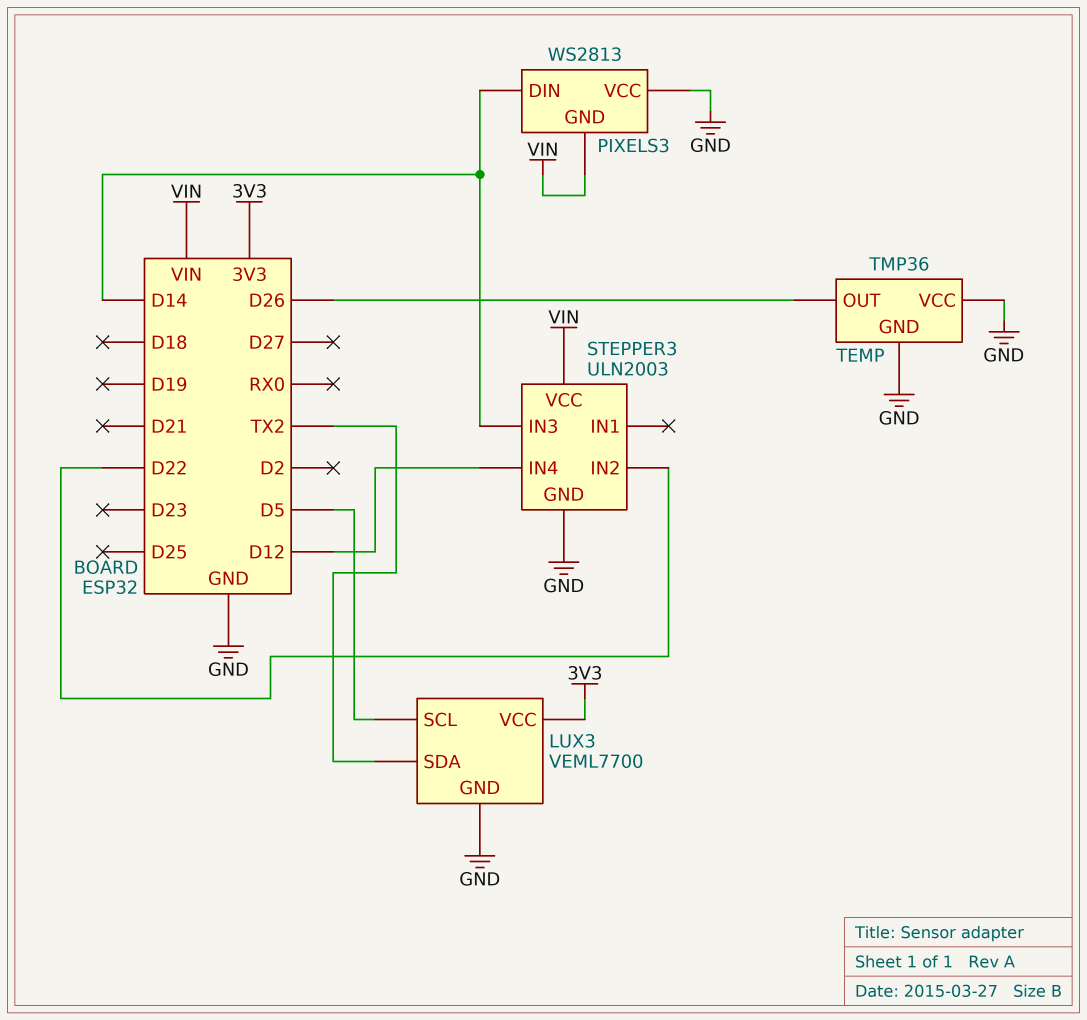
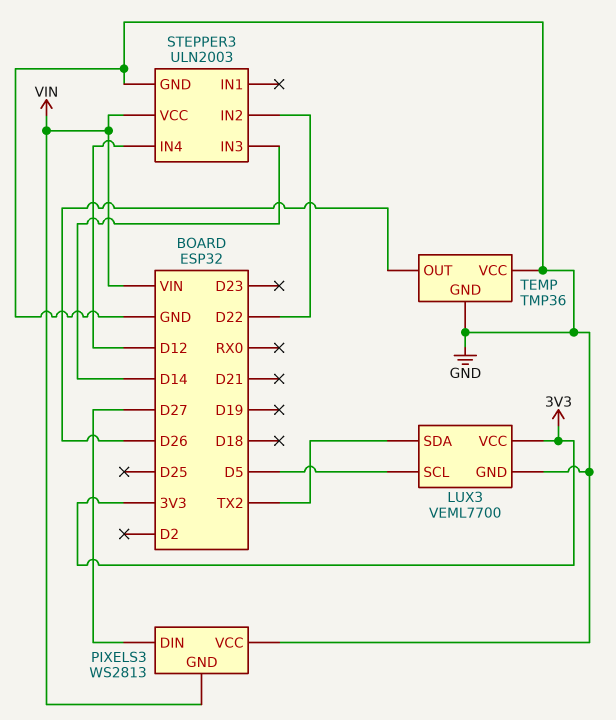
PIXELS3 pin DIN: D14 -> D27

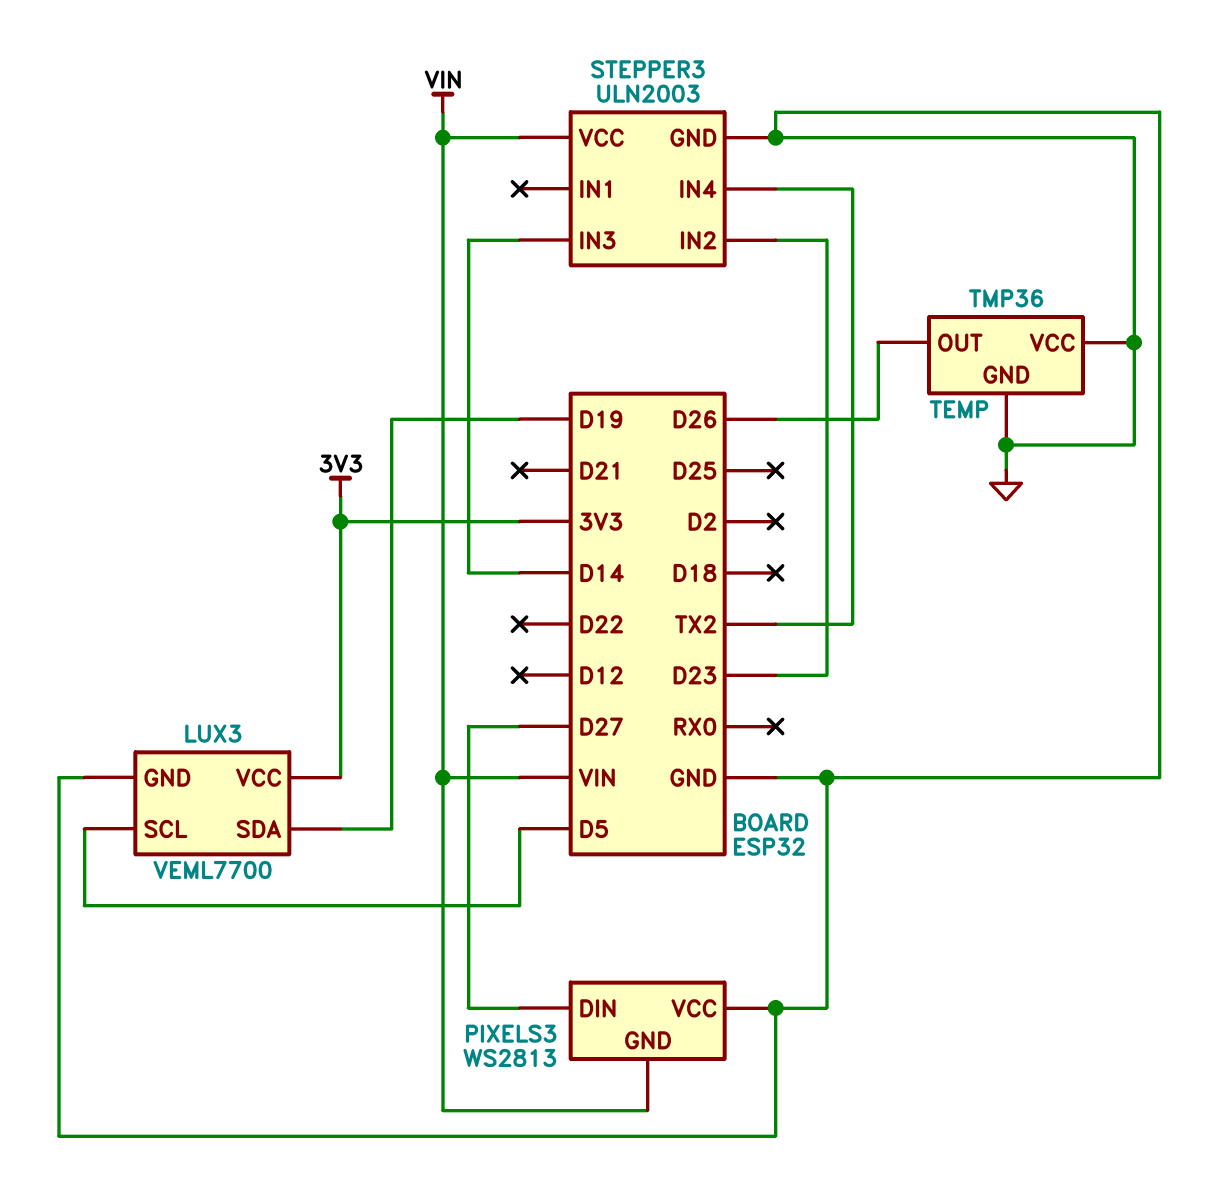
LUX3 pin SDA: TX2 -> D19
STEPPER3 pin IN2: D22 -> D23
STEPPER3 pin IN4: D12 -> TX2

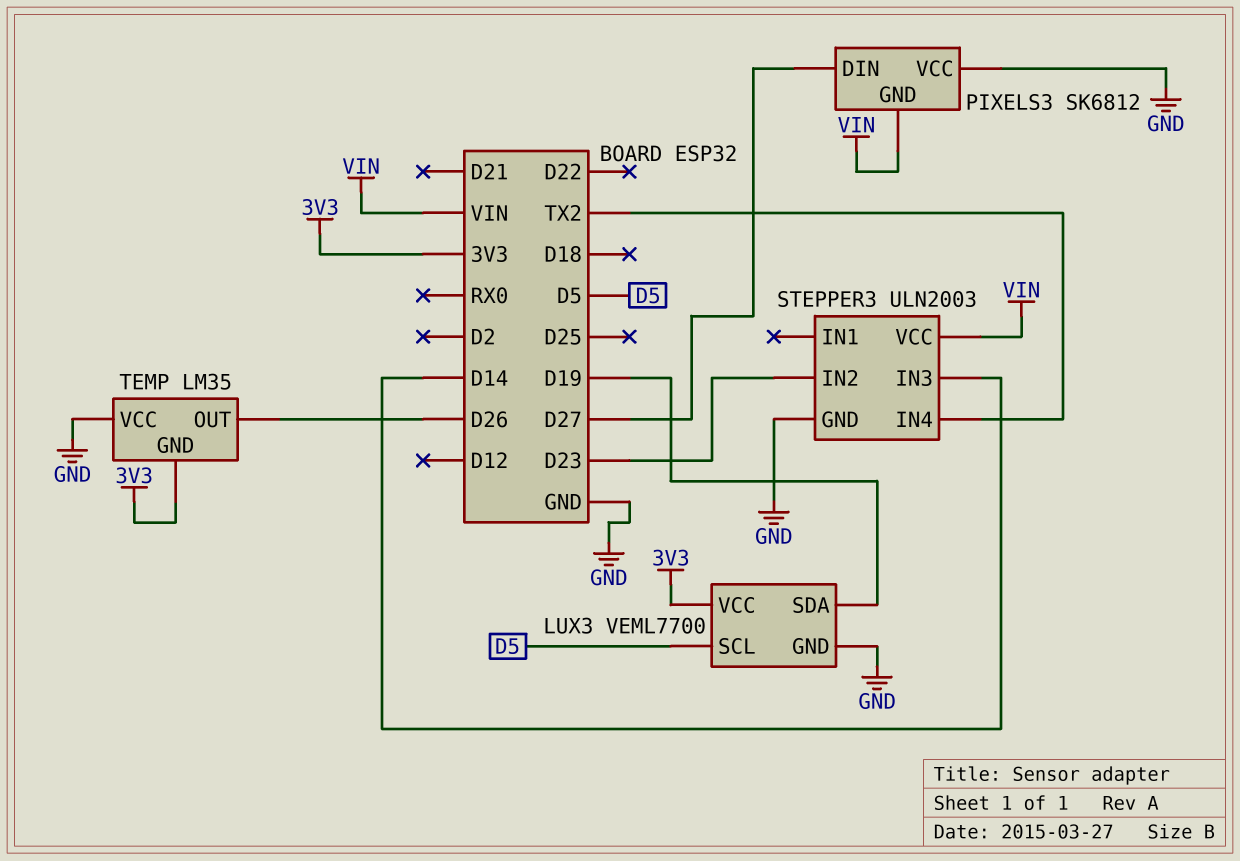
PIXELS3: WS2813 -> SK6812
TEMP: TMP36 -> LM35
TEMP pin GND: GND -> 3V3

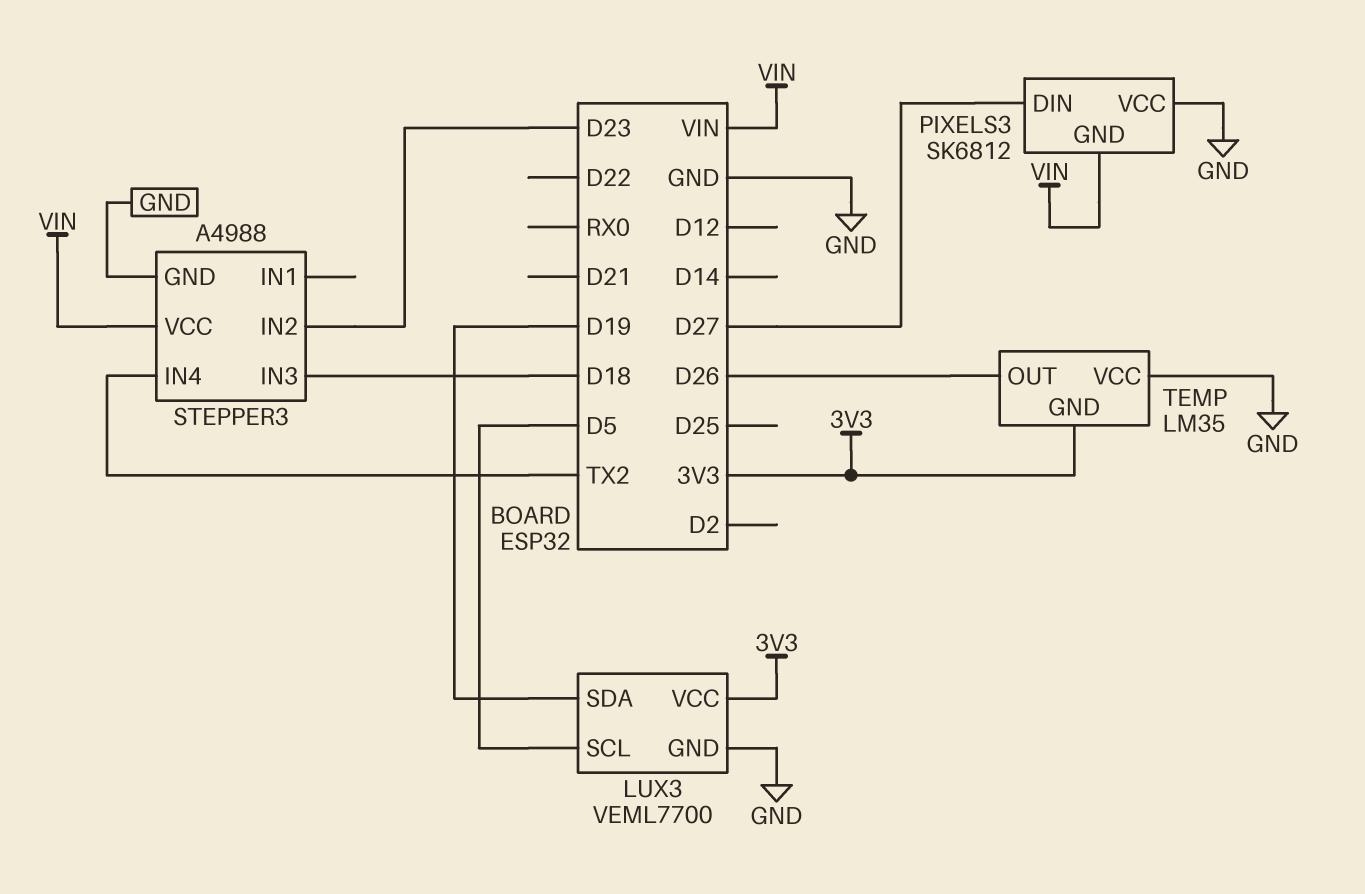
STEPPER3: ULN2003 -> A4988
STEPPER3 pin IN3: D14 -> D18

